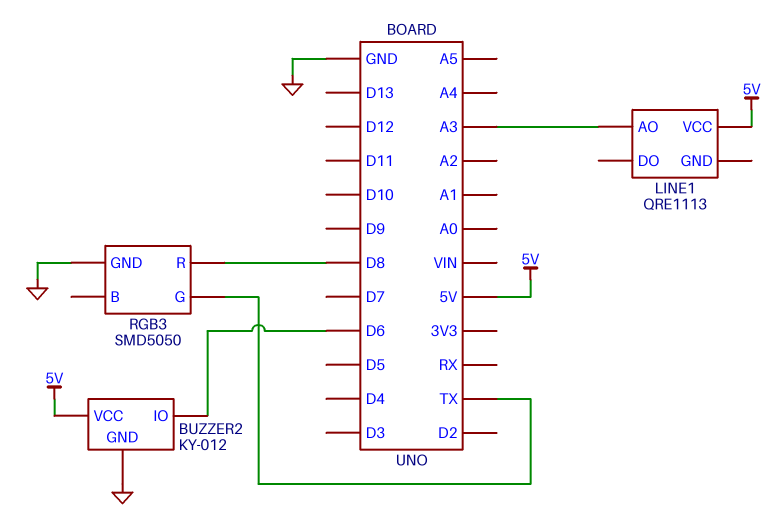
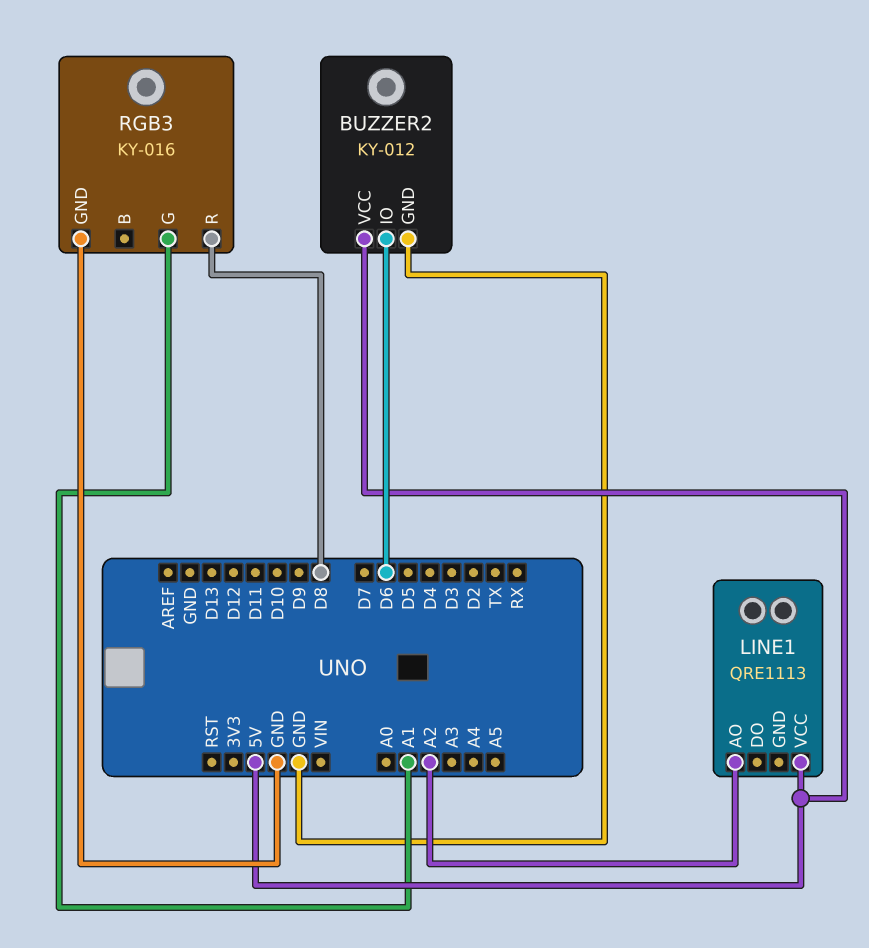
LINE1 pin AO: A3 -> A2
RGB3: SMD5050 -> KY-016
RGB3 pin G: TX -> A1

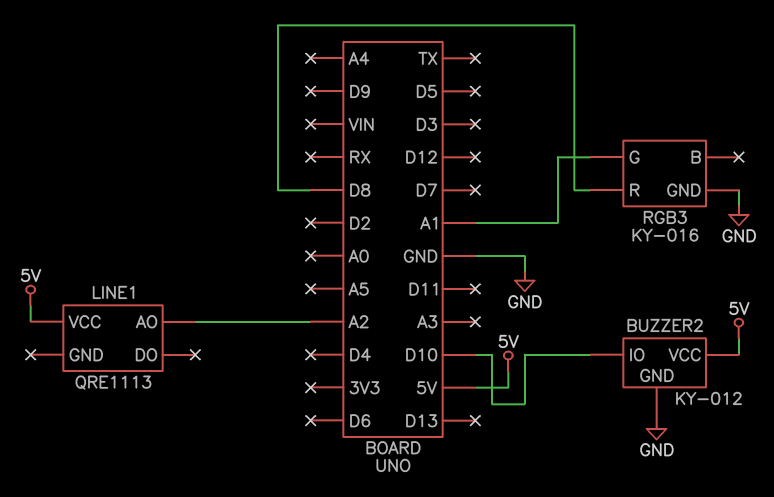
BUZZER2 pin IO: D6 -> D10

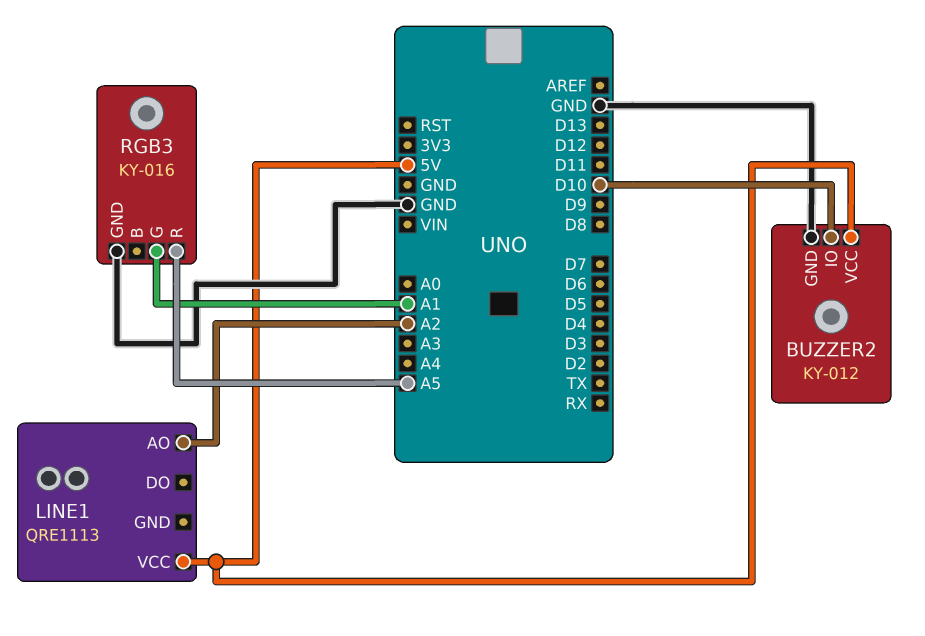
RGB3 pin R: D8 -> A5

